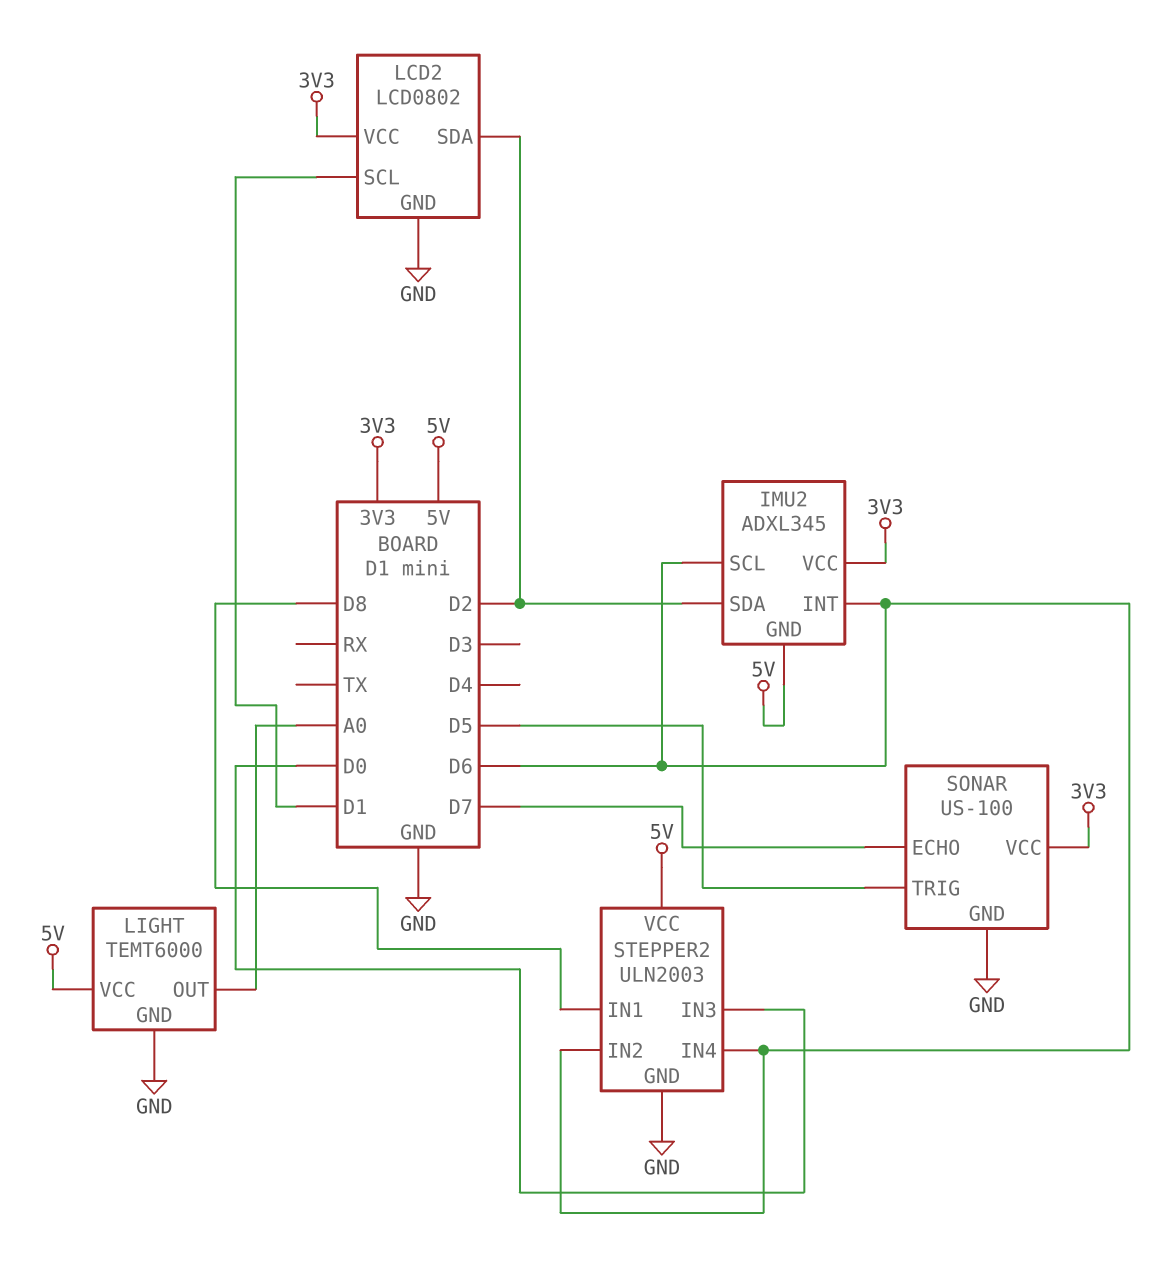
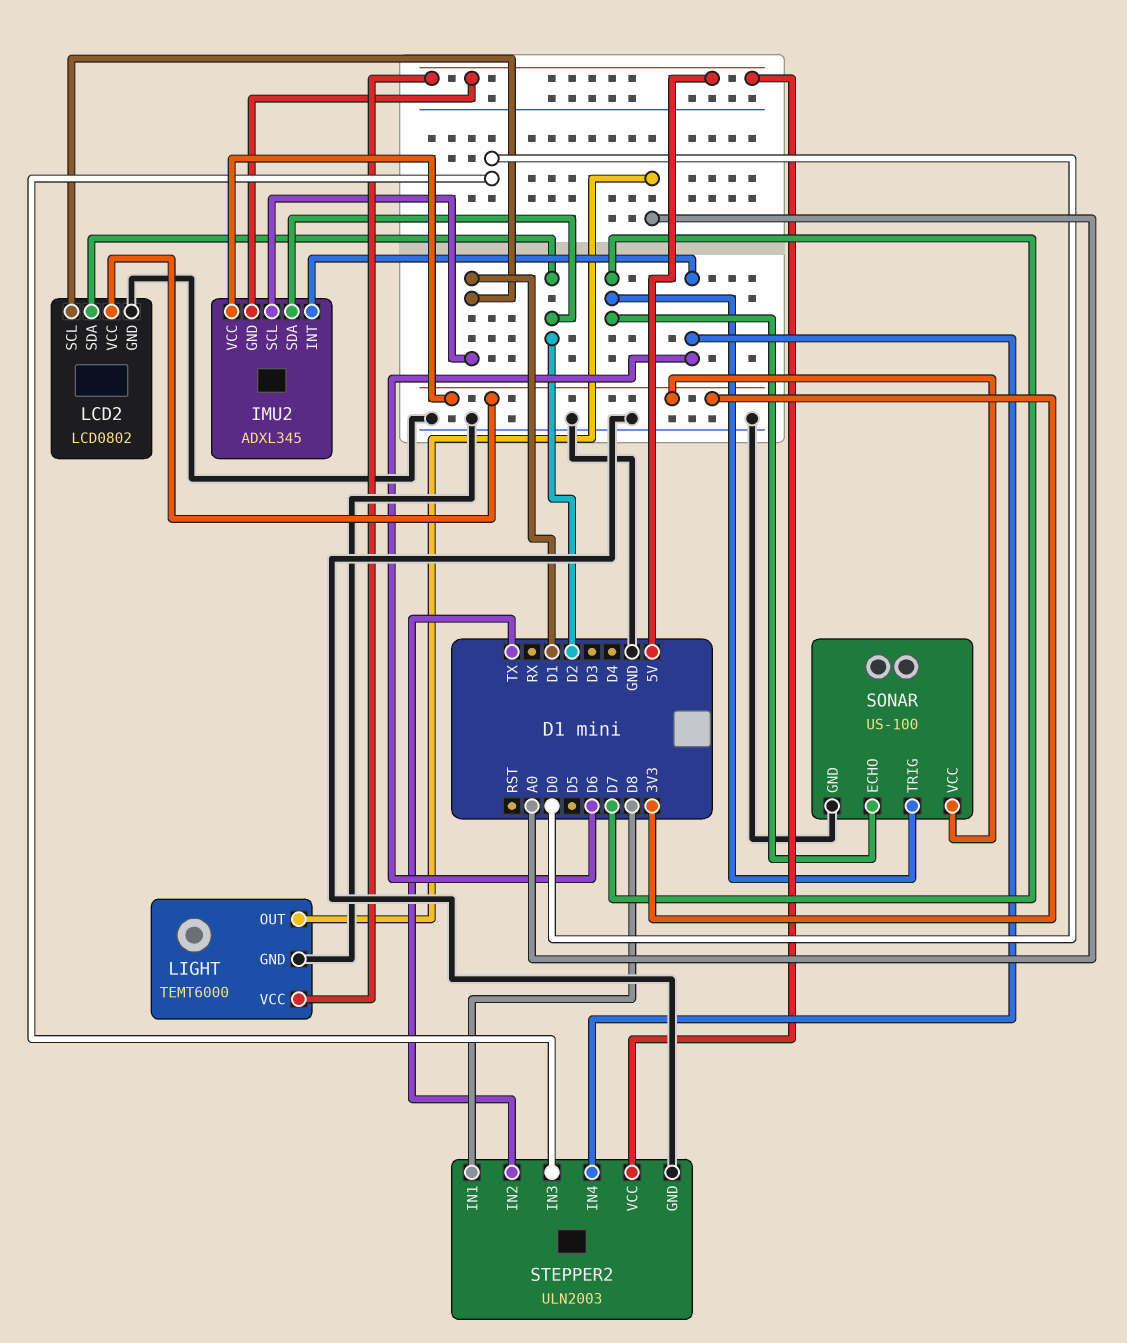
IMU2 pin SCL: D6 -> D1
SONAR pin TRIG: D5 -> D7
STEPPER2 pin IN2: D6 -> TX

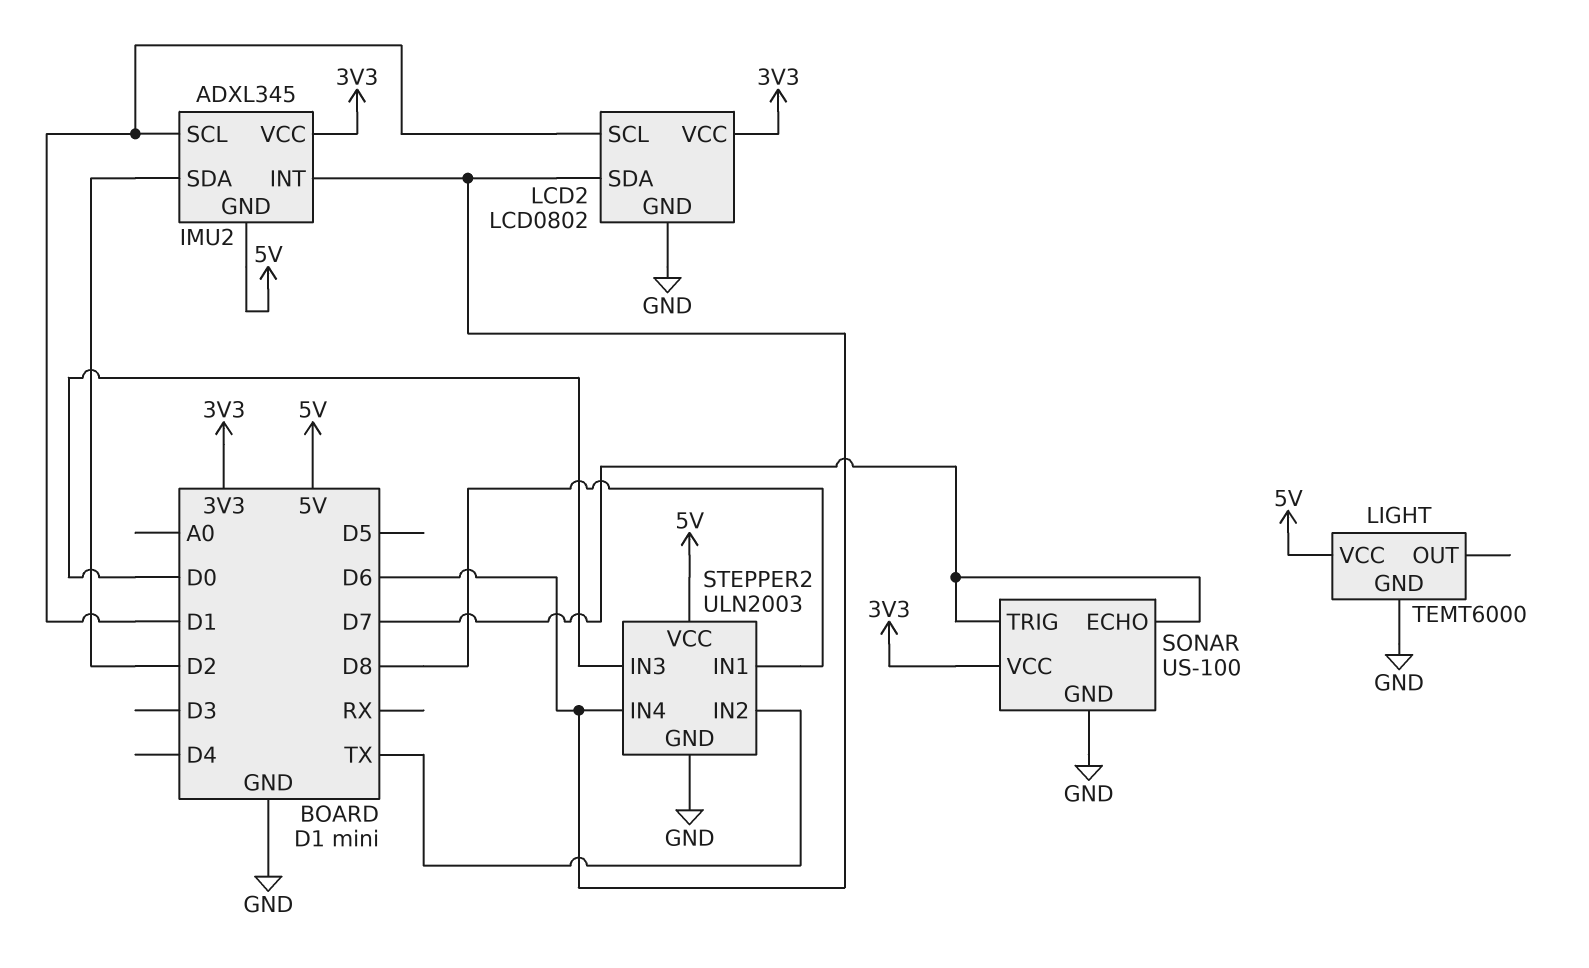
LCD2 pin SDA: D2 -> D6
LIGHT pin OUT: A0 -> none

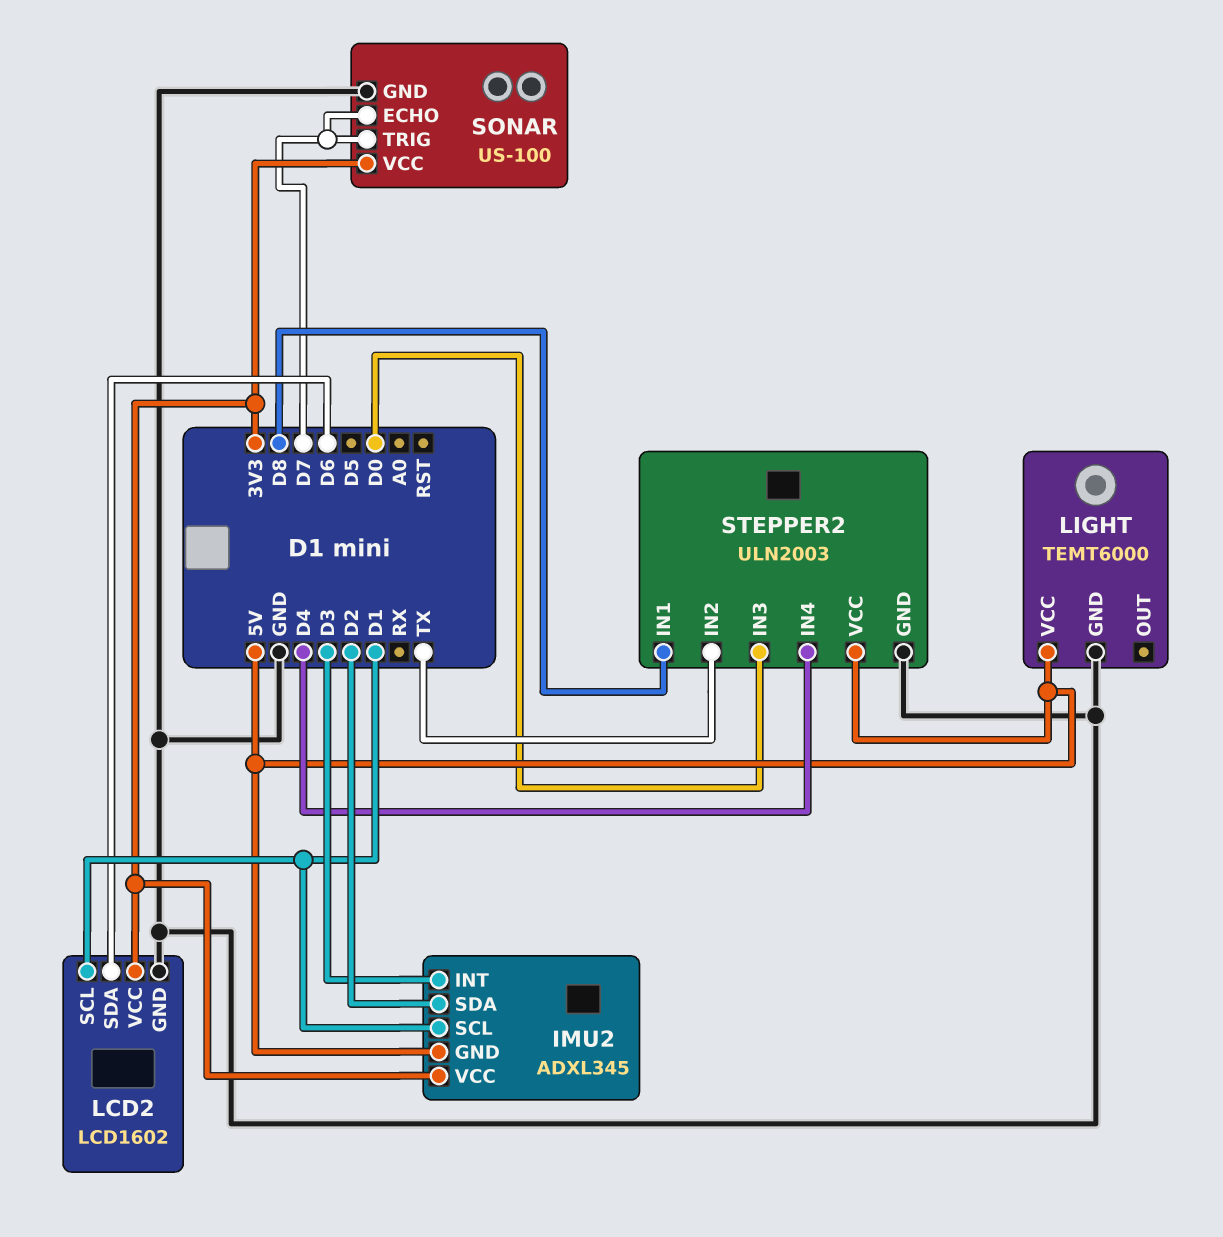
IMU2 pin INT: D6 -> D3
LCD2: LCD0802 -> LCD1602
STEPPER2 pin IN4: D6 -> D4

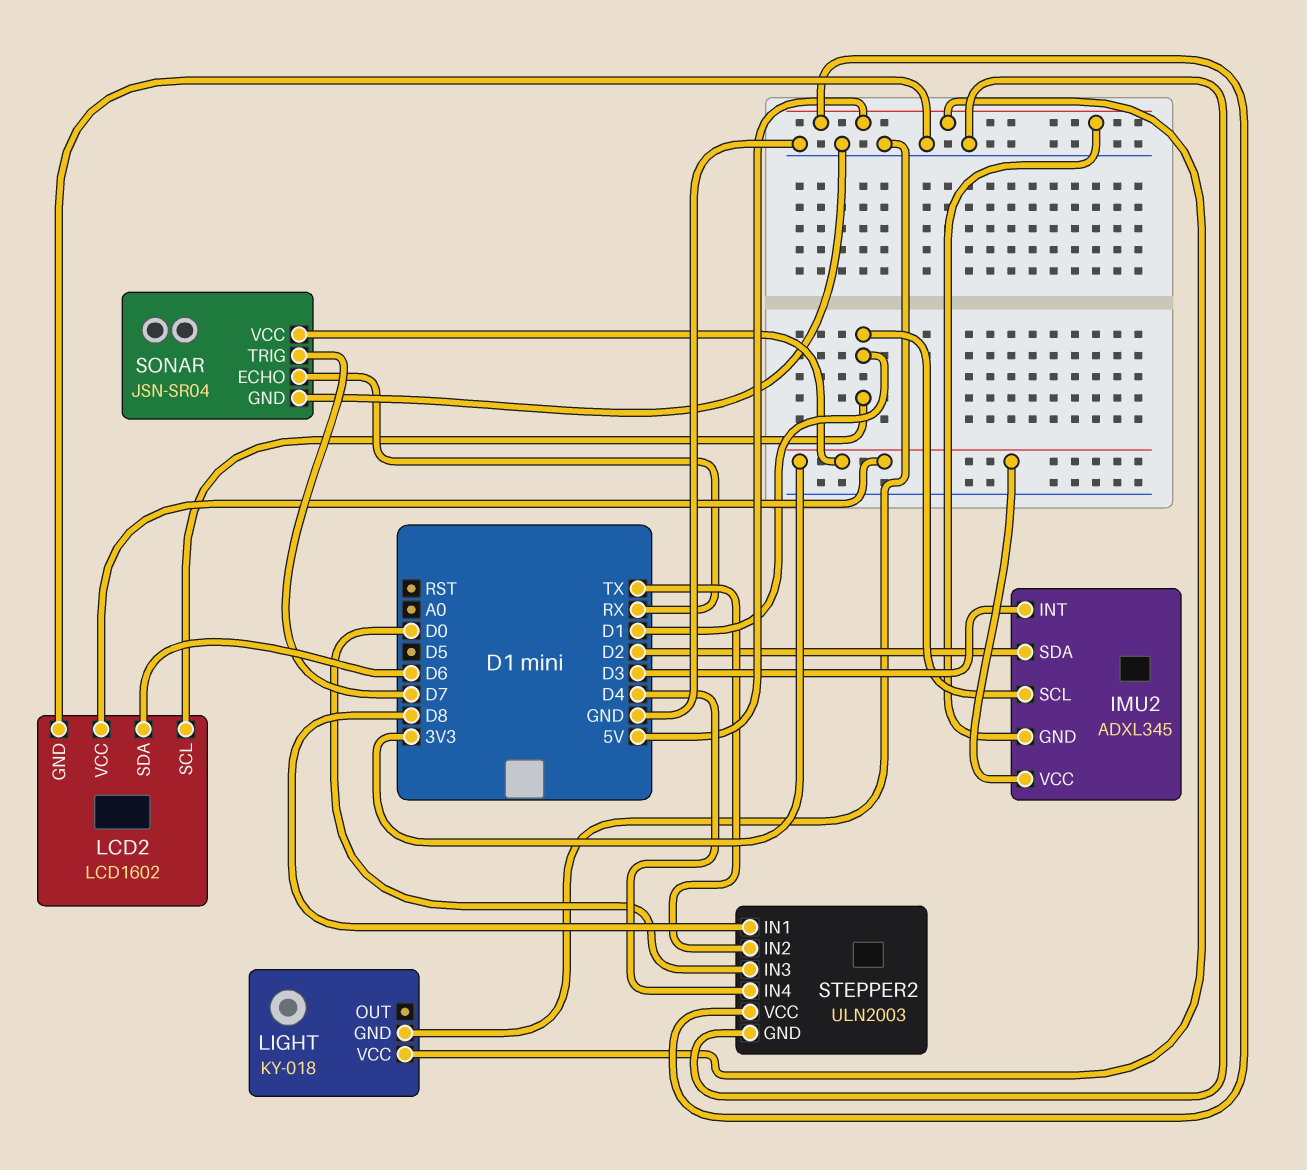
LIGHT: TEMT6000 -> KY-018
SONAR: US-100 -> JSN-SR04
SONAR pin ECHO: D7 -> RX

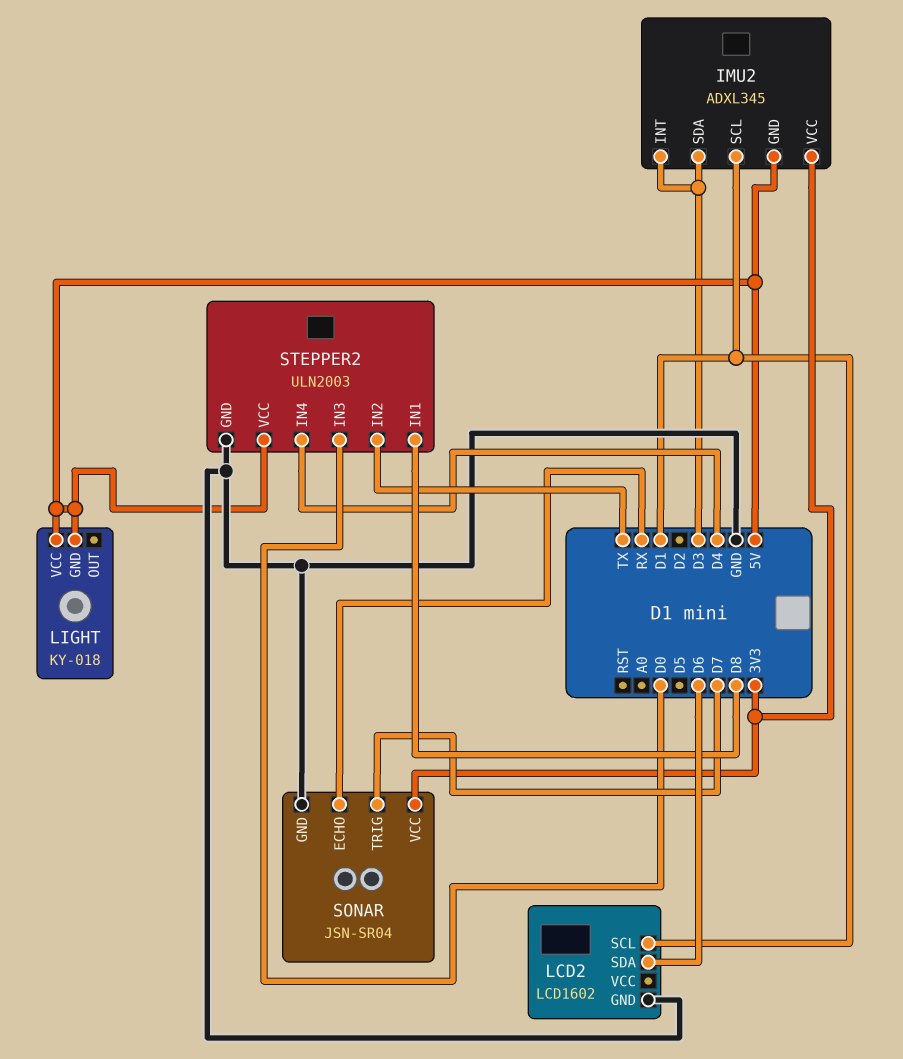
IMU2 pin SDA: D2 -> D3
LCD2 pin VCC: 3V3 -> none
LIGHT pin GND: GND -> 5V

